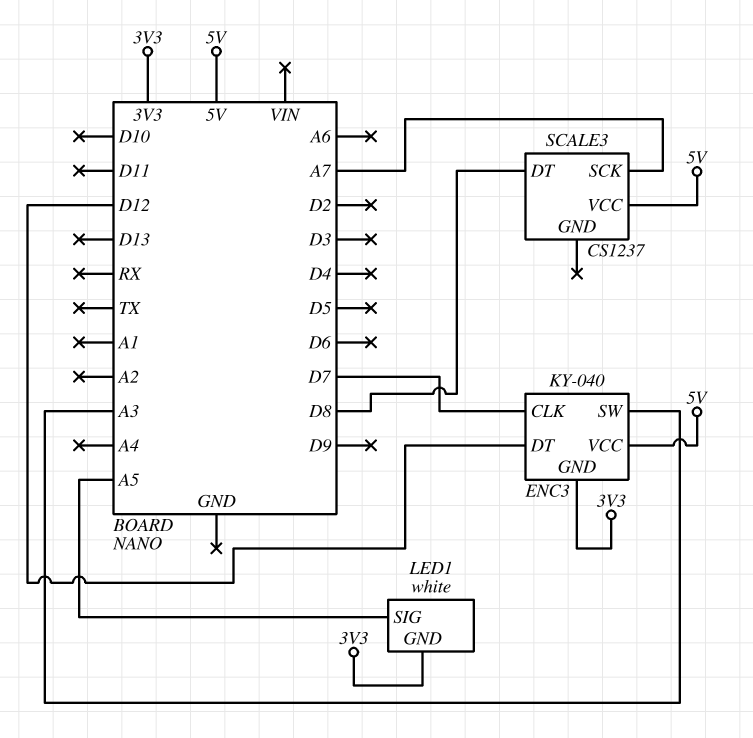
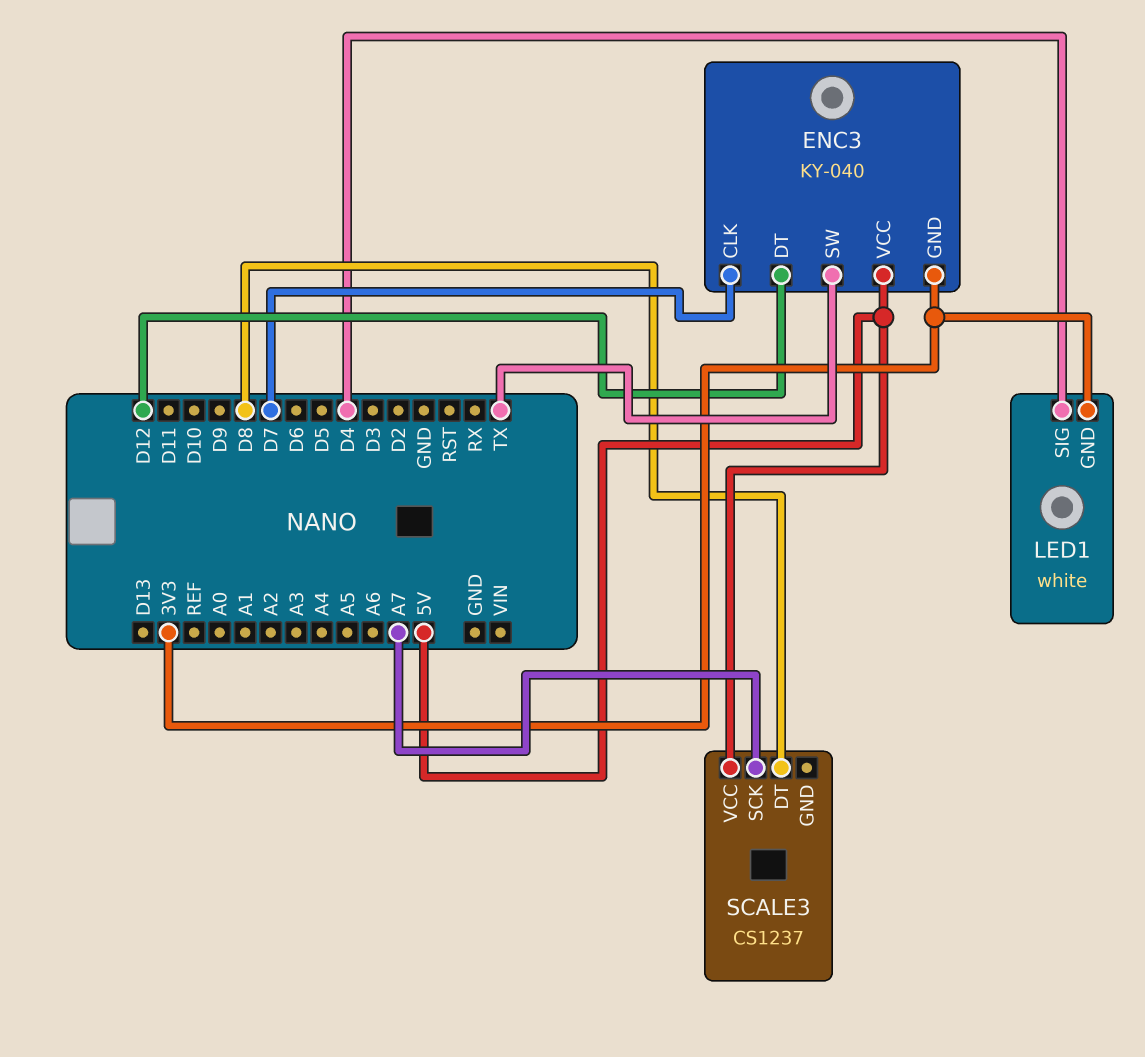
ENC3 pin SW: A3 -> TX
LED1 pin SIG: A5 -> D4

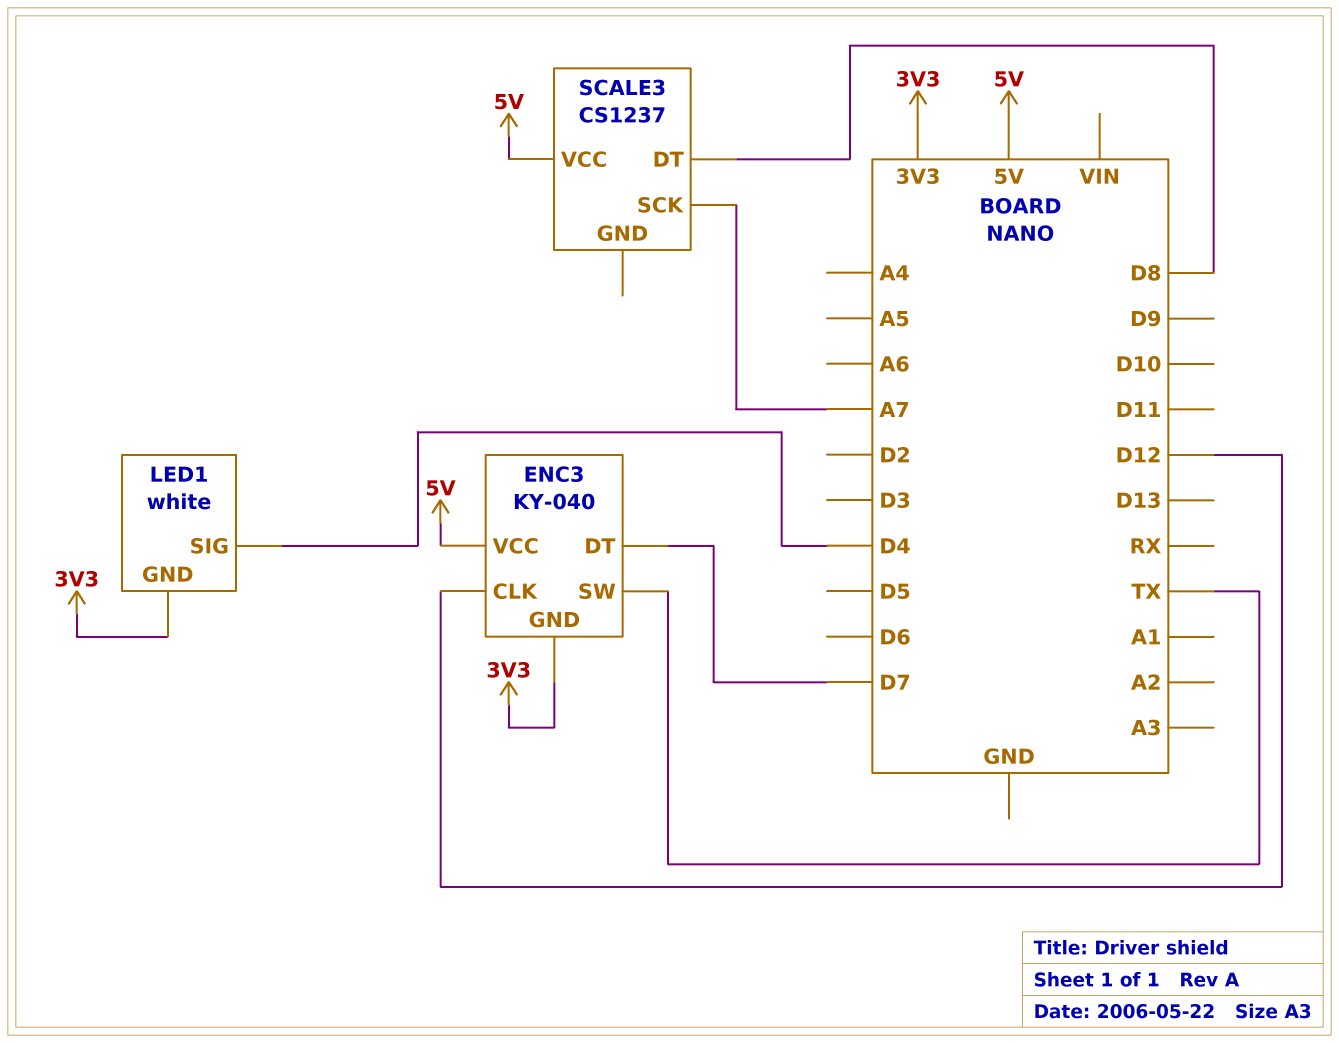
ENC3 pin CLK: D7 -> D12
ENC3 pin DT: D12 -> D7

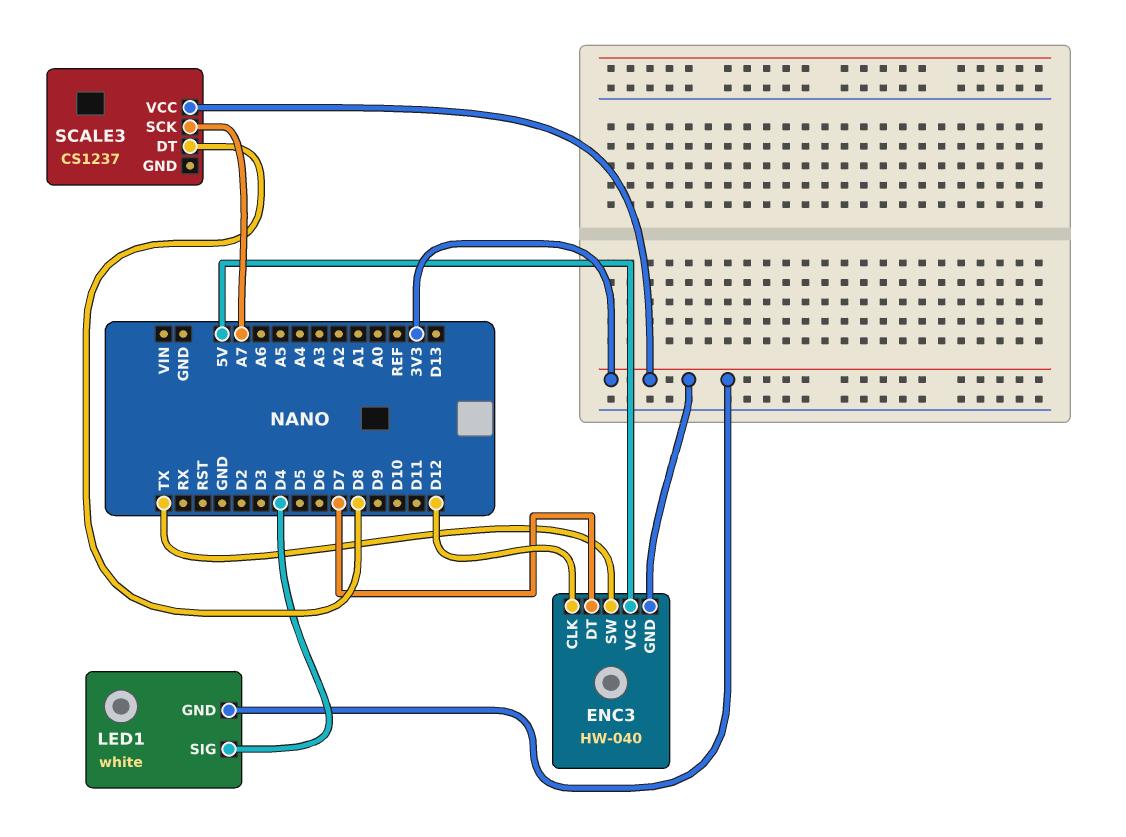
ENC3: KY-040 -> HW-040
SCALE3 pin VCC: 5V -> 3V3

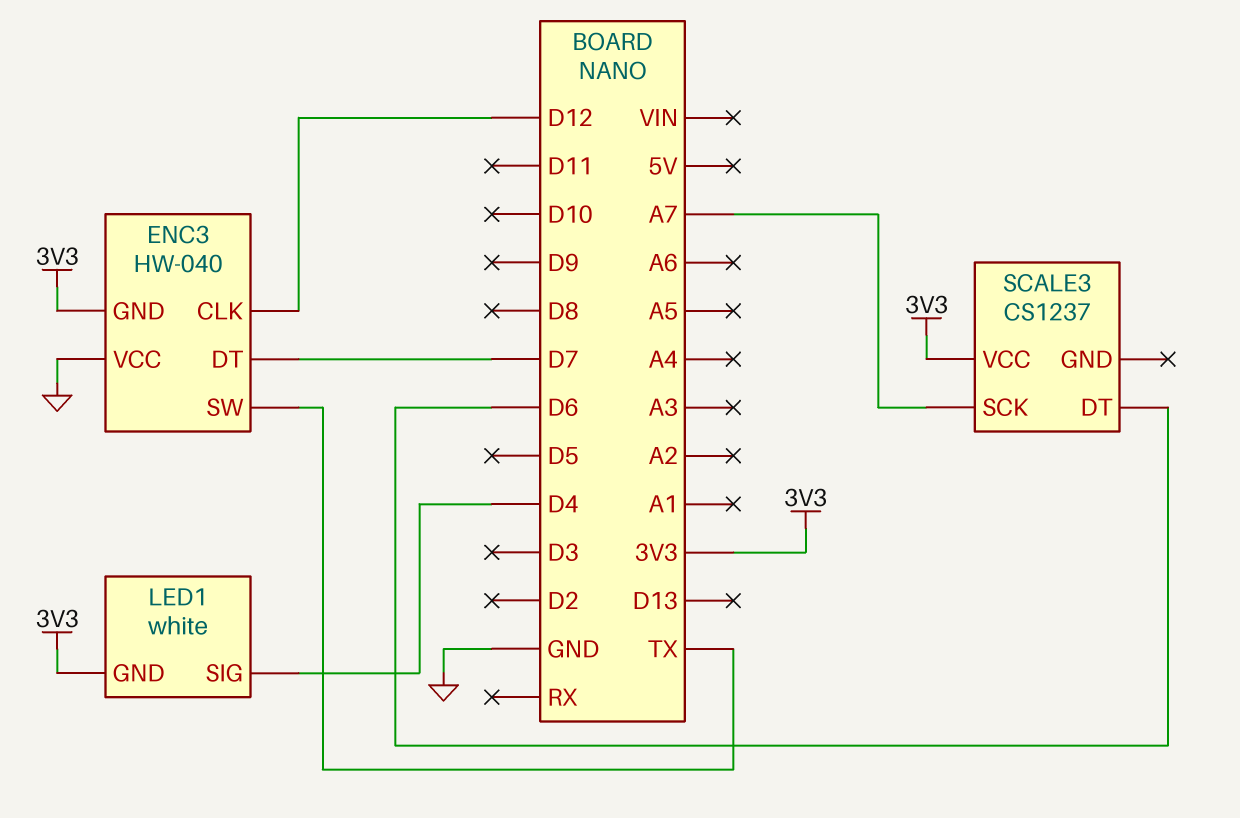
ENC3 pin VCC: 5V -> GND
SCALE3 pin DT: D8 -> D6

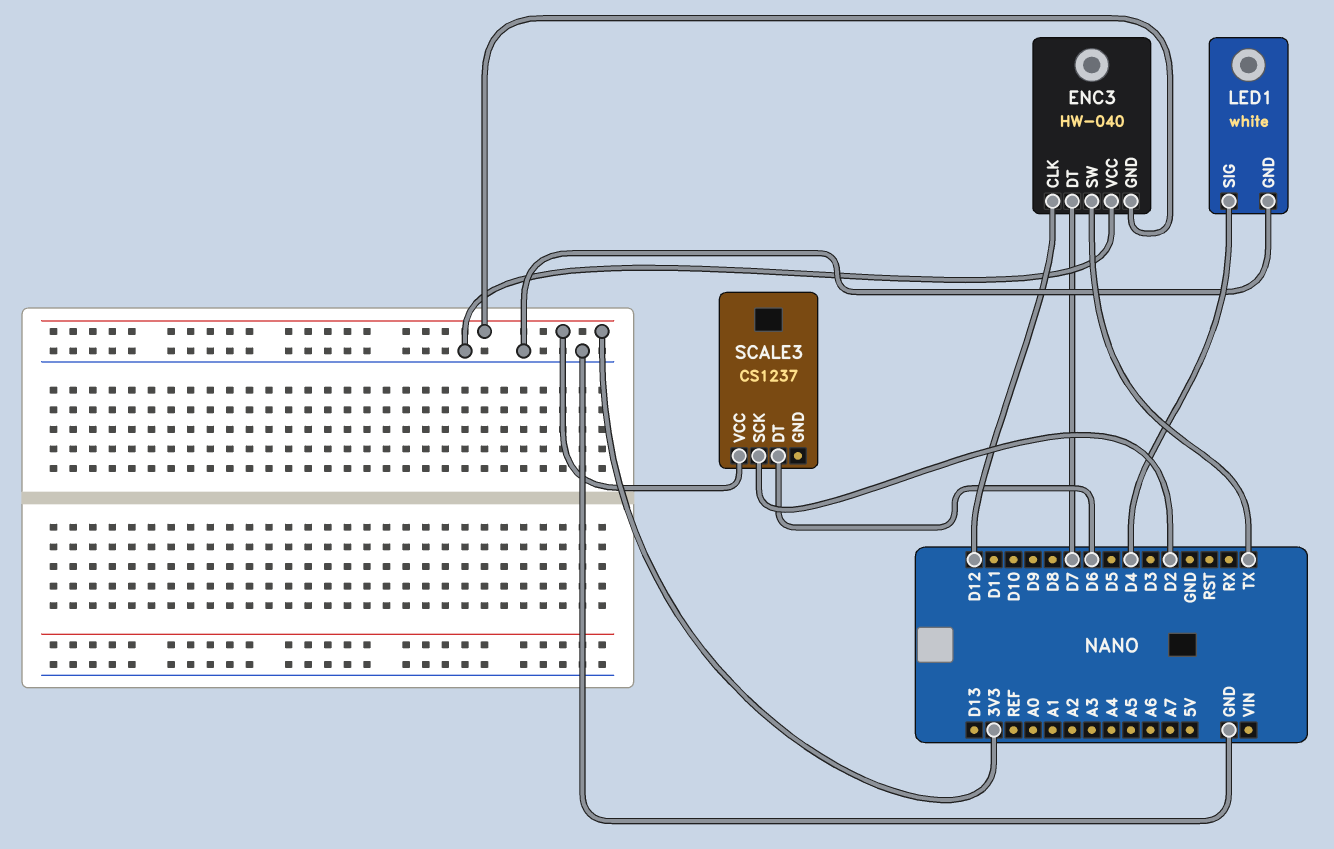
LED1 pin GND: 3V3 -> GND
SCALE3 pin SCK: A7 -> D2

